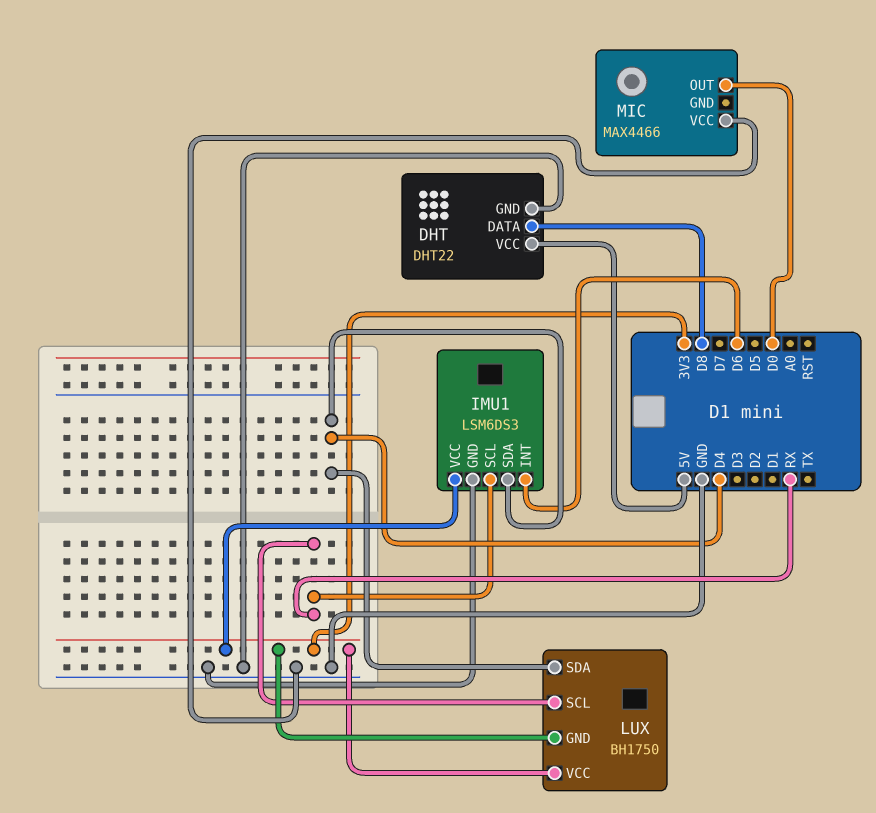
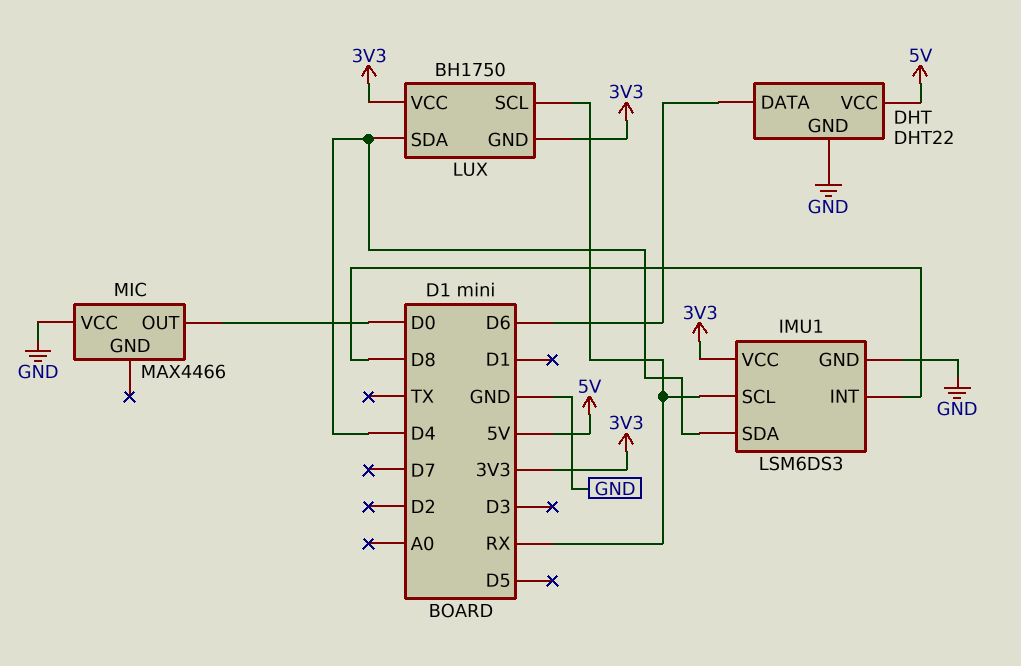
DHT pin DATA: D8 -> D6
IMU1 pin INT: D6 -> D8

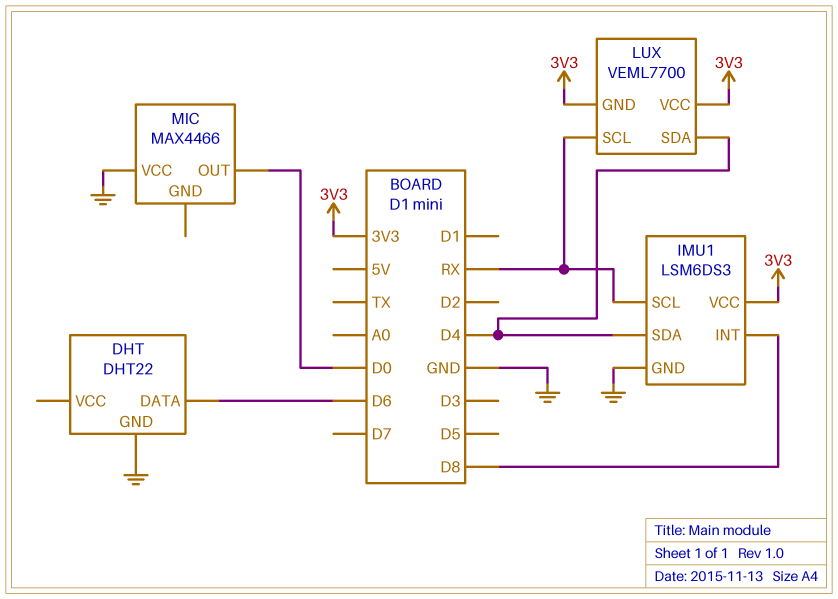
DHT pin VCC: 5V -> none
LUX: BH1750 -> VEML7700

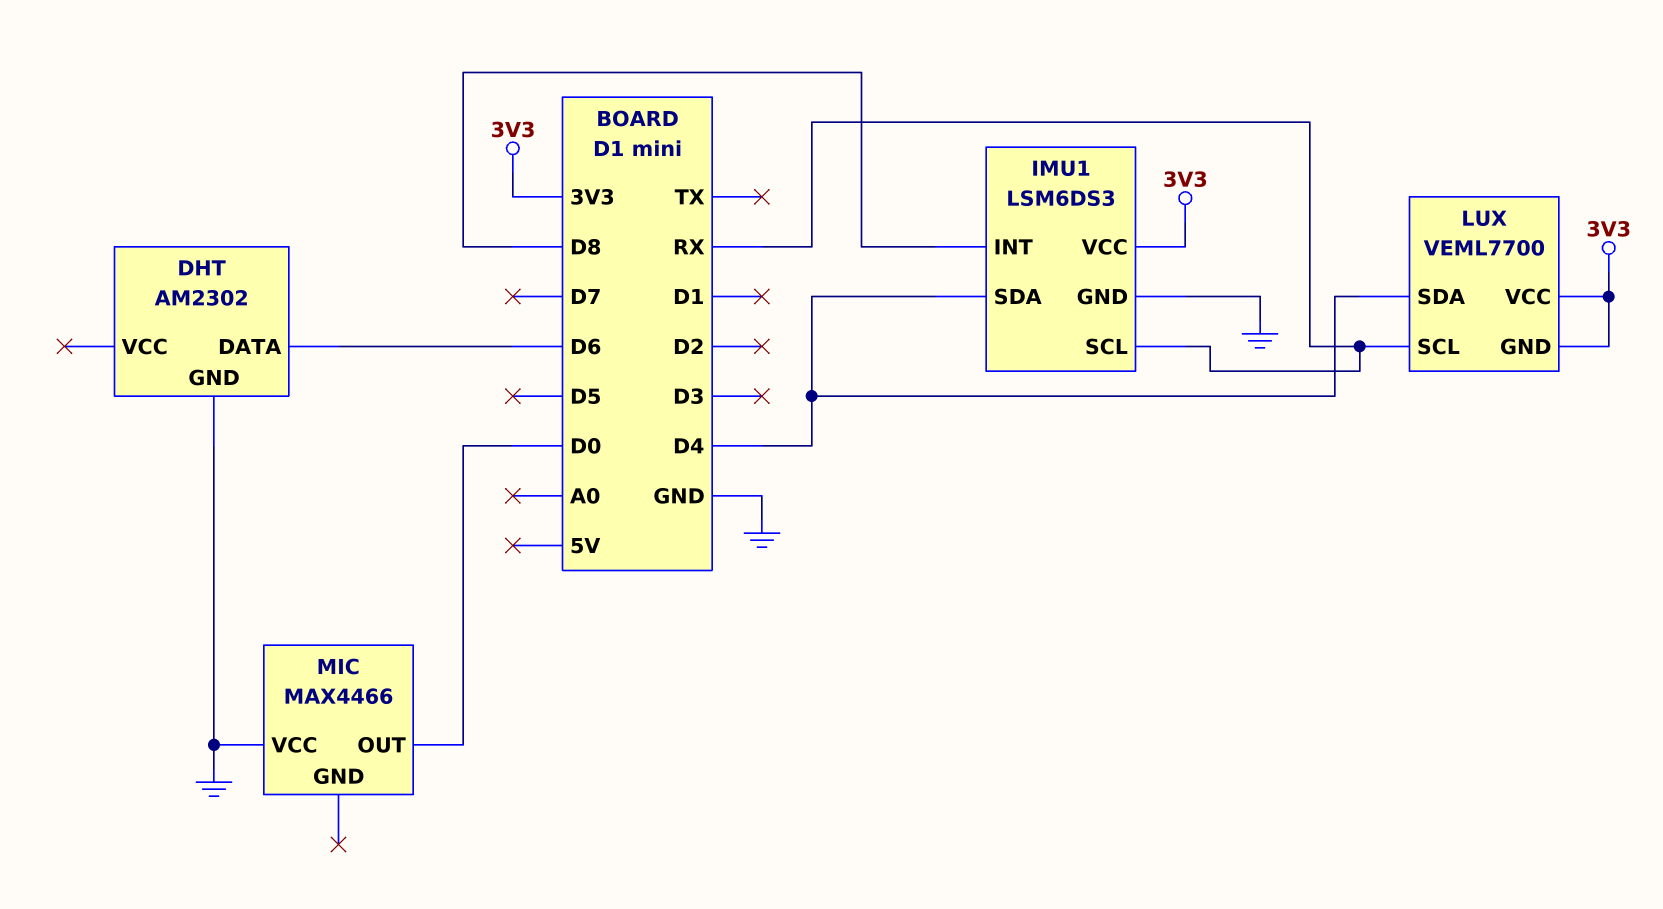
DHT: DHT22 -> AM2302

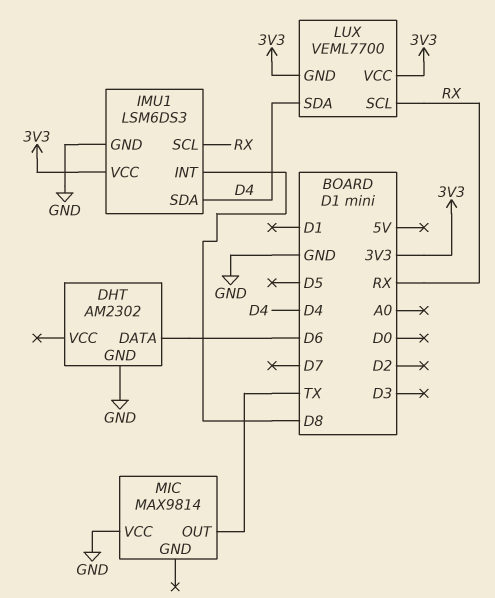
MIC: MAX4466 -> MAX9814
MIC pin OUT: D0 -> TX

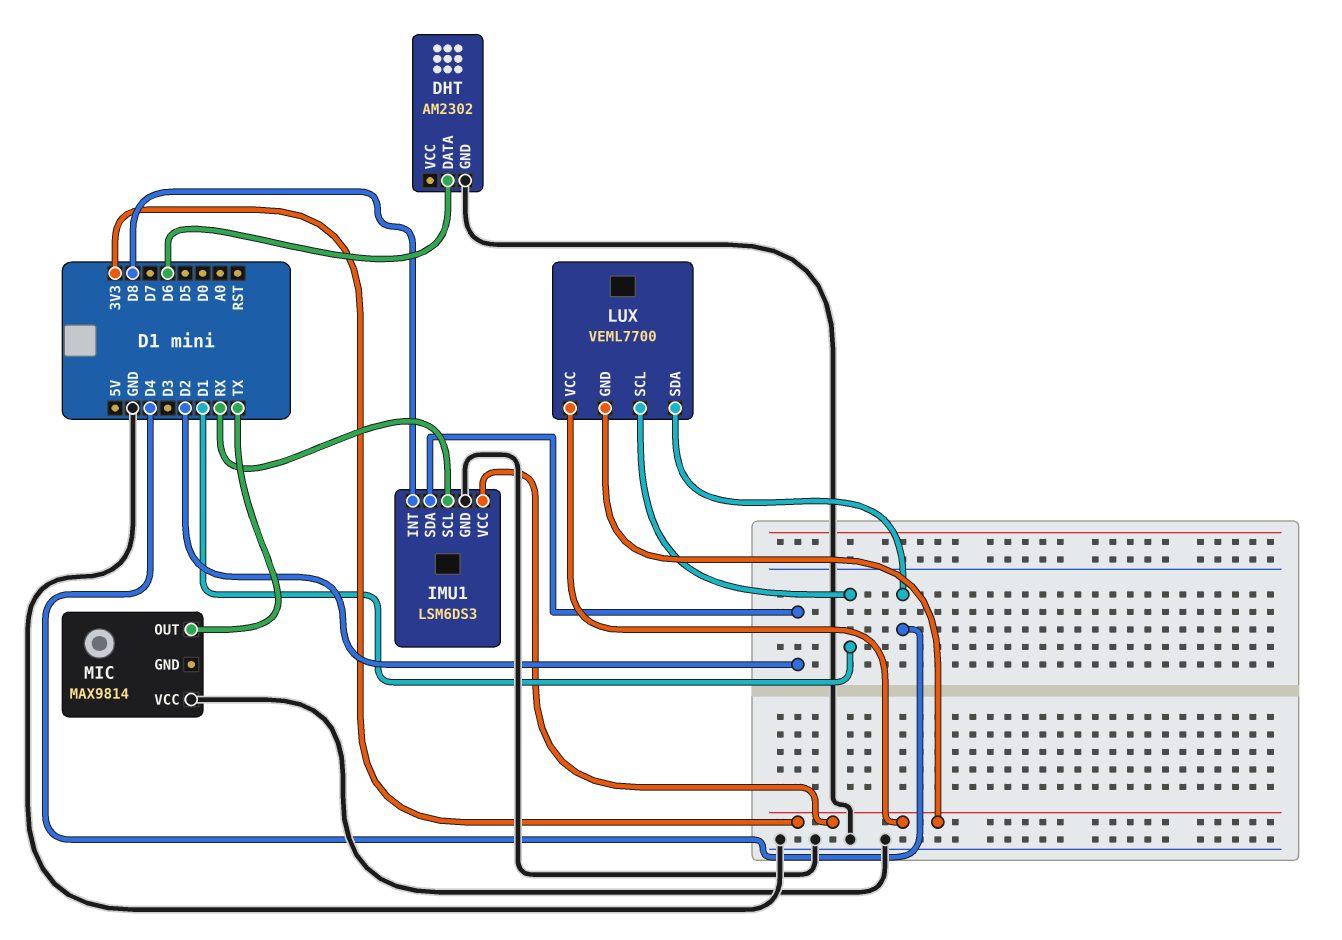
IMU1 pin SDA: D4 -> D2
LUX pin SCL: RX -> D1

